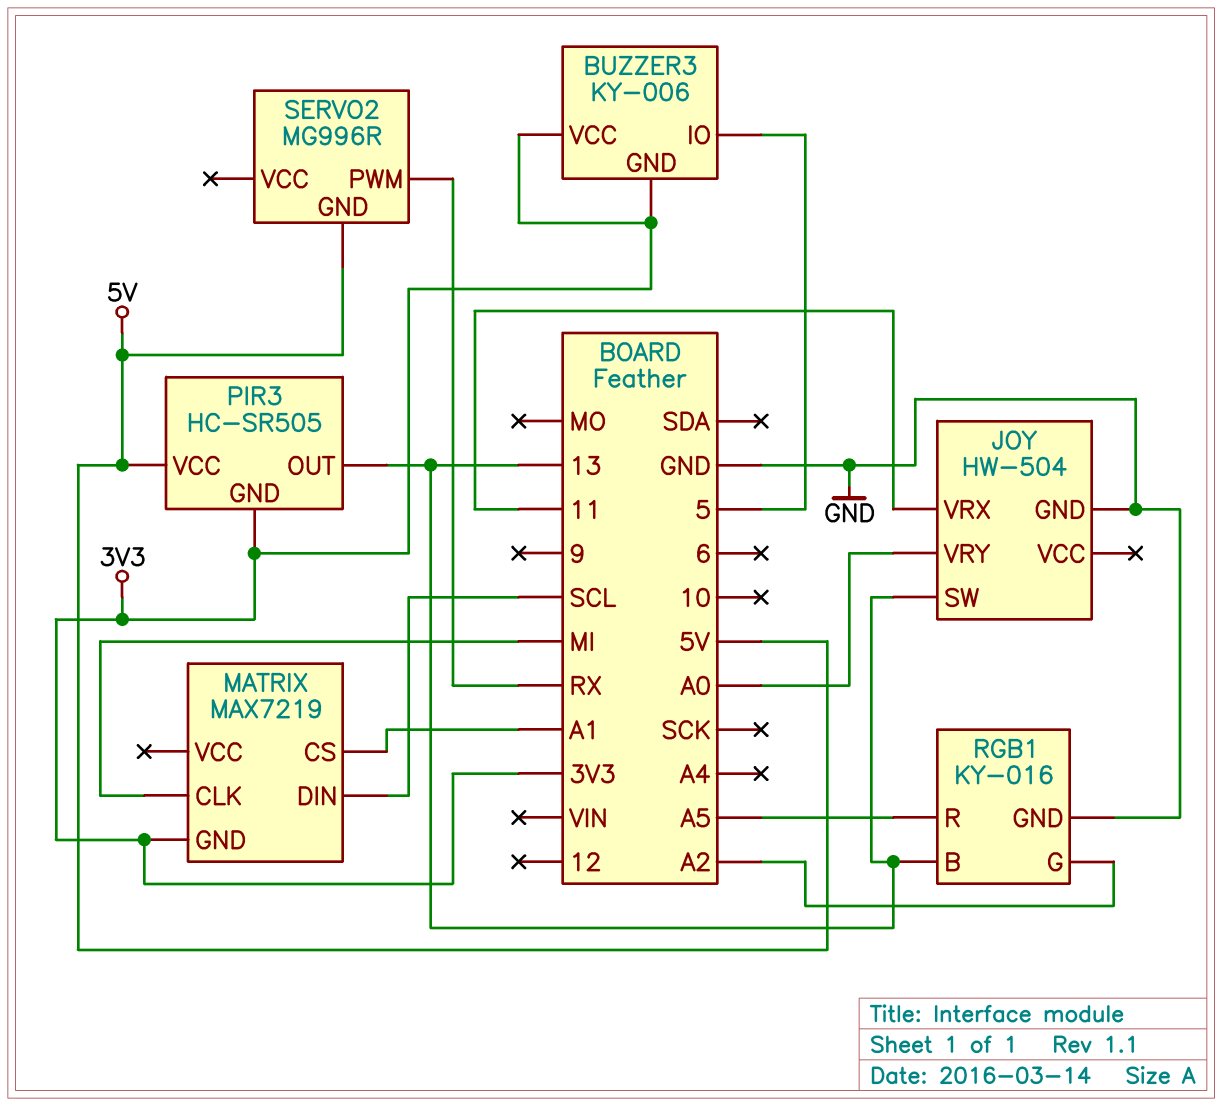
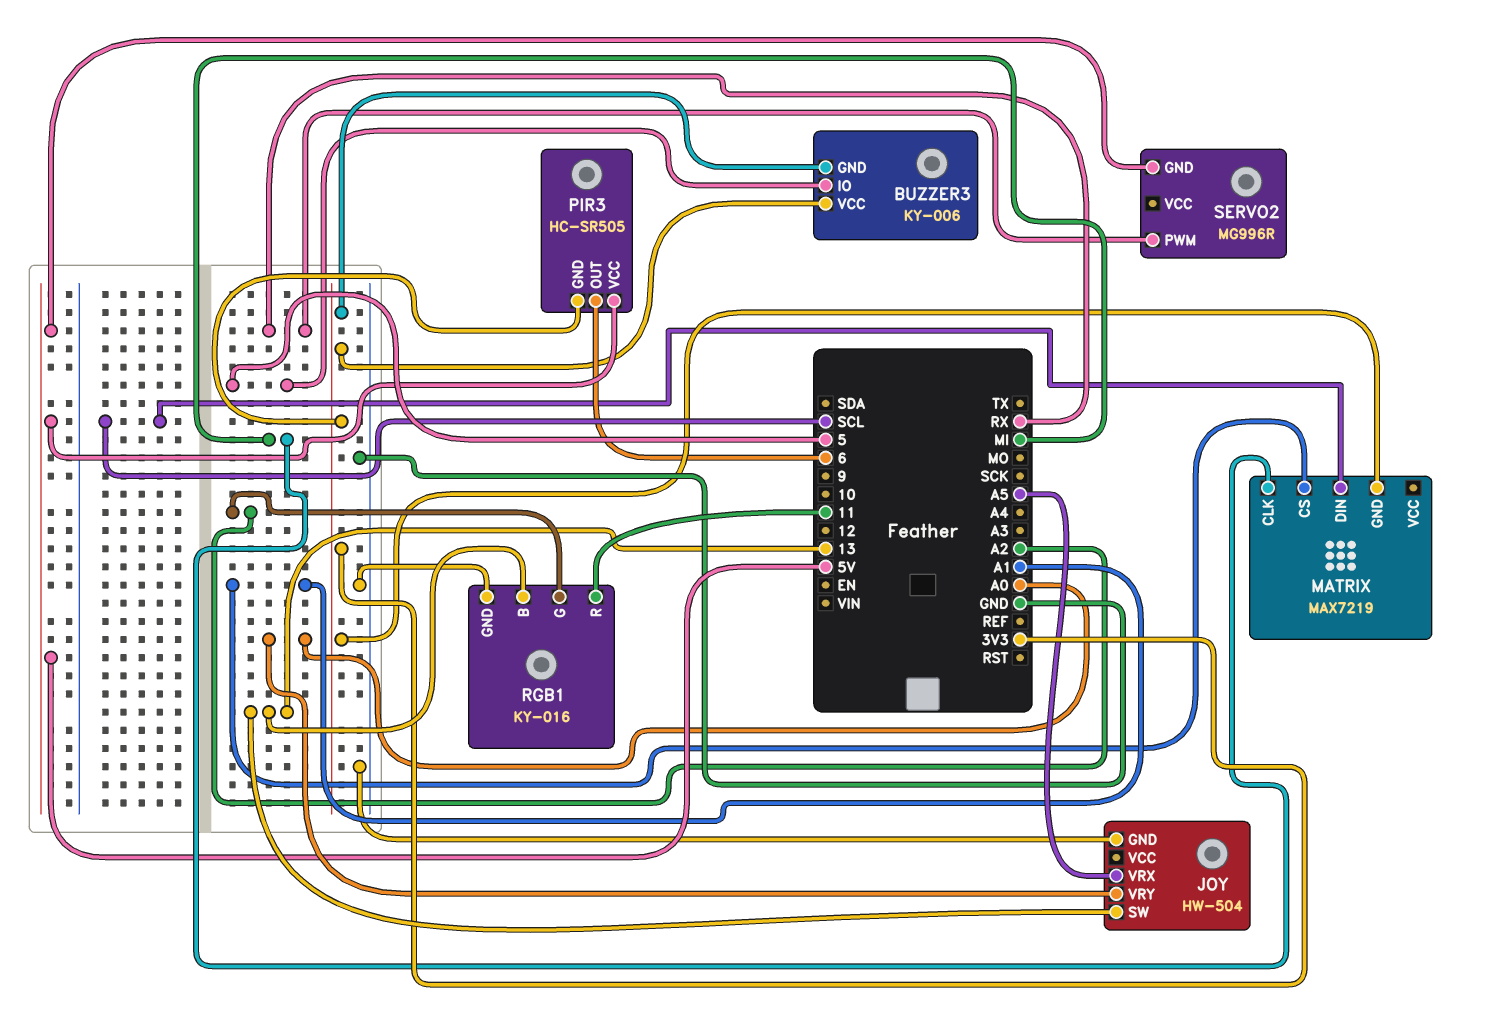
JOY pin VRX: 11 -> A5
PIR3 pin OUT: 13 -> 6
RGB1 pin R: A5 -> 11

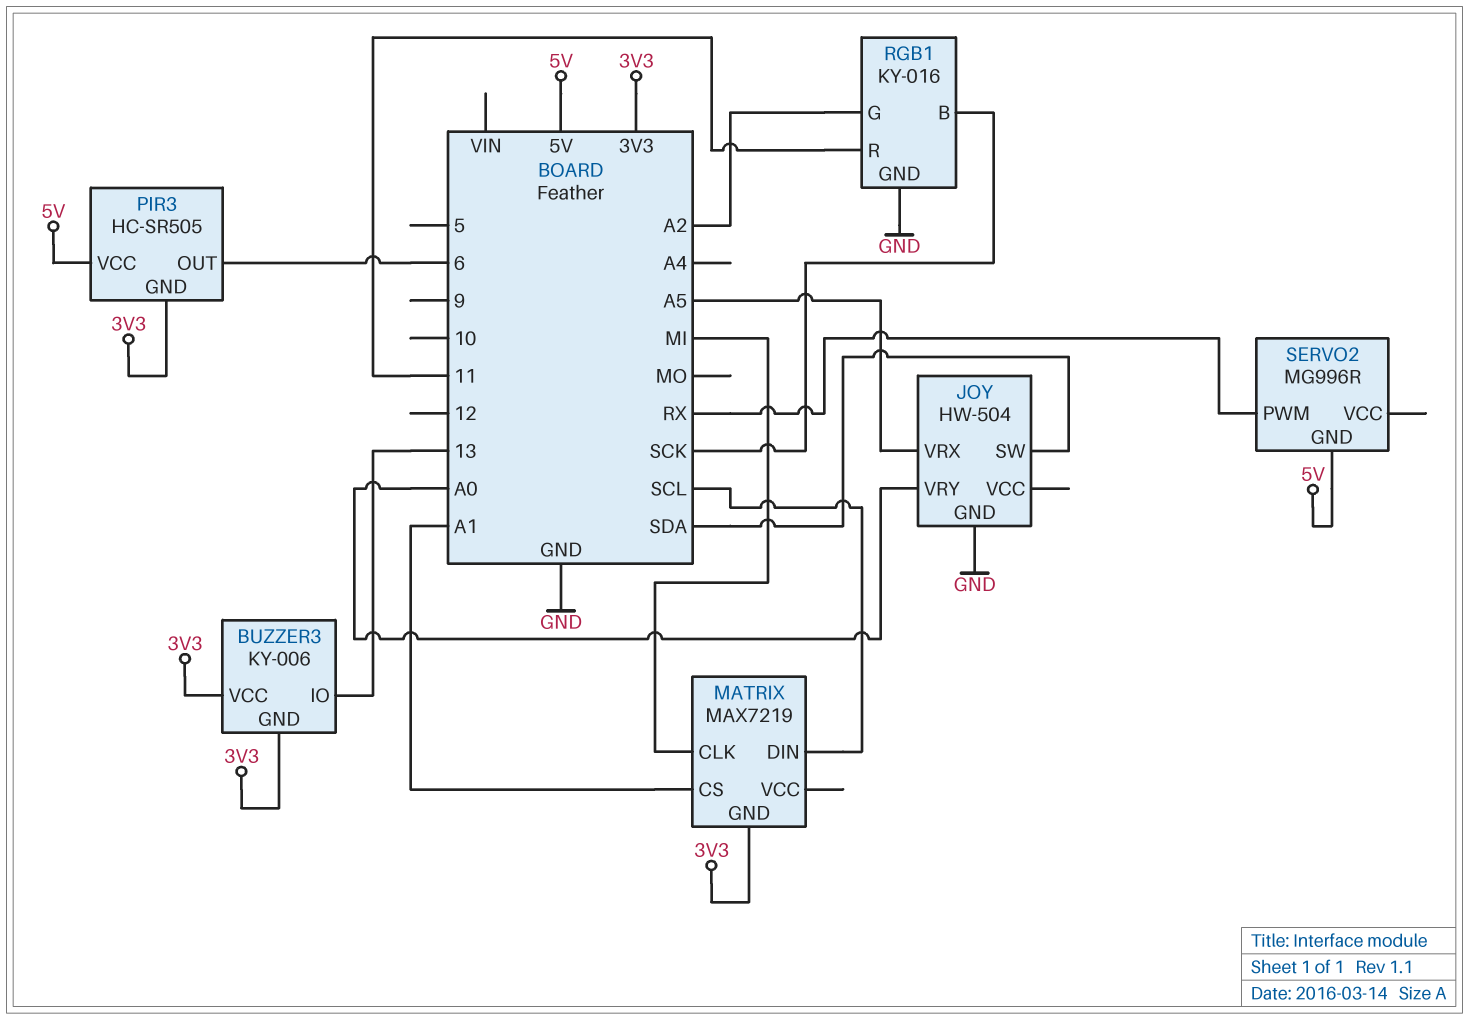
BUZZER3 pin IO: 5 -> 13
JOY pin SW: 13 -> SDA
RGB1 pin B: 13 -> SCK

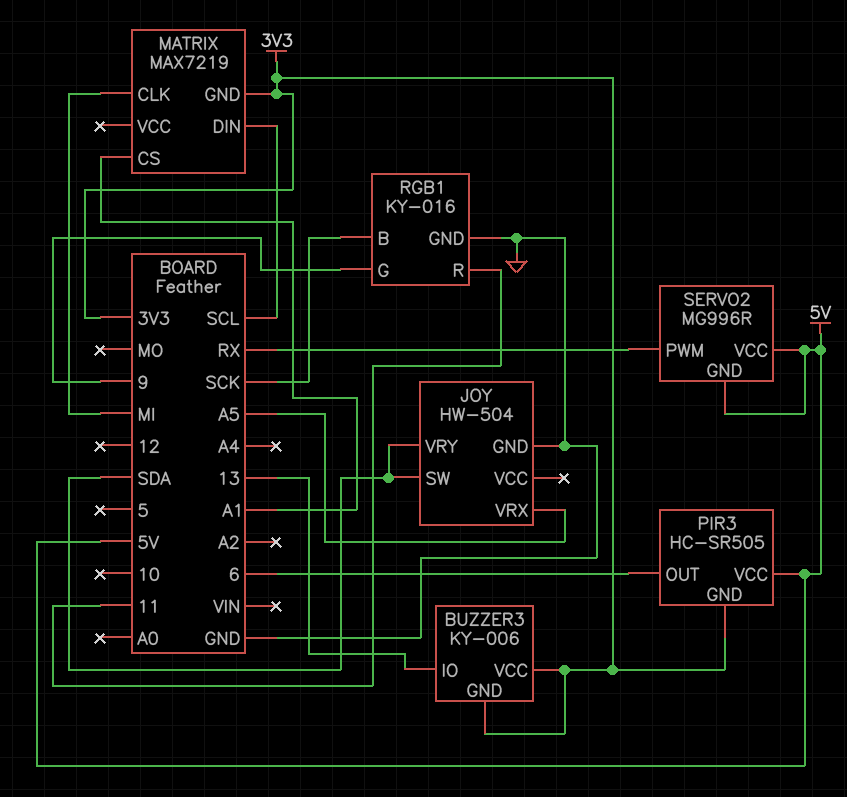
JOY pin VRY: A0 -> SDA
RGB1 pin G: A2 -> 9
SERVO2 pin VCC: none -> 5V

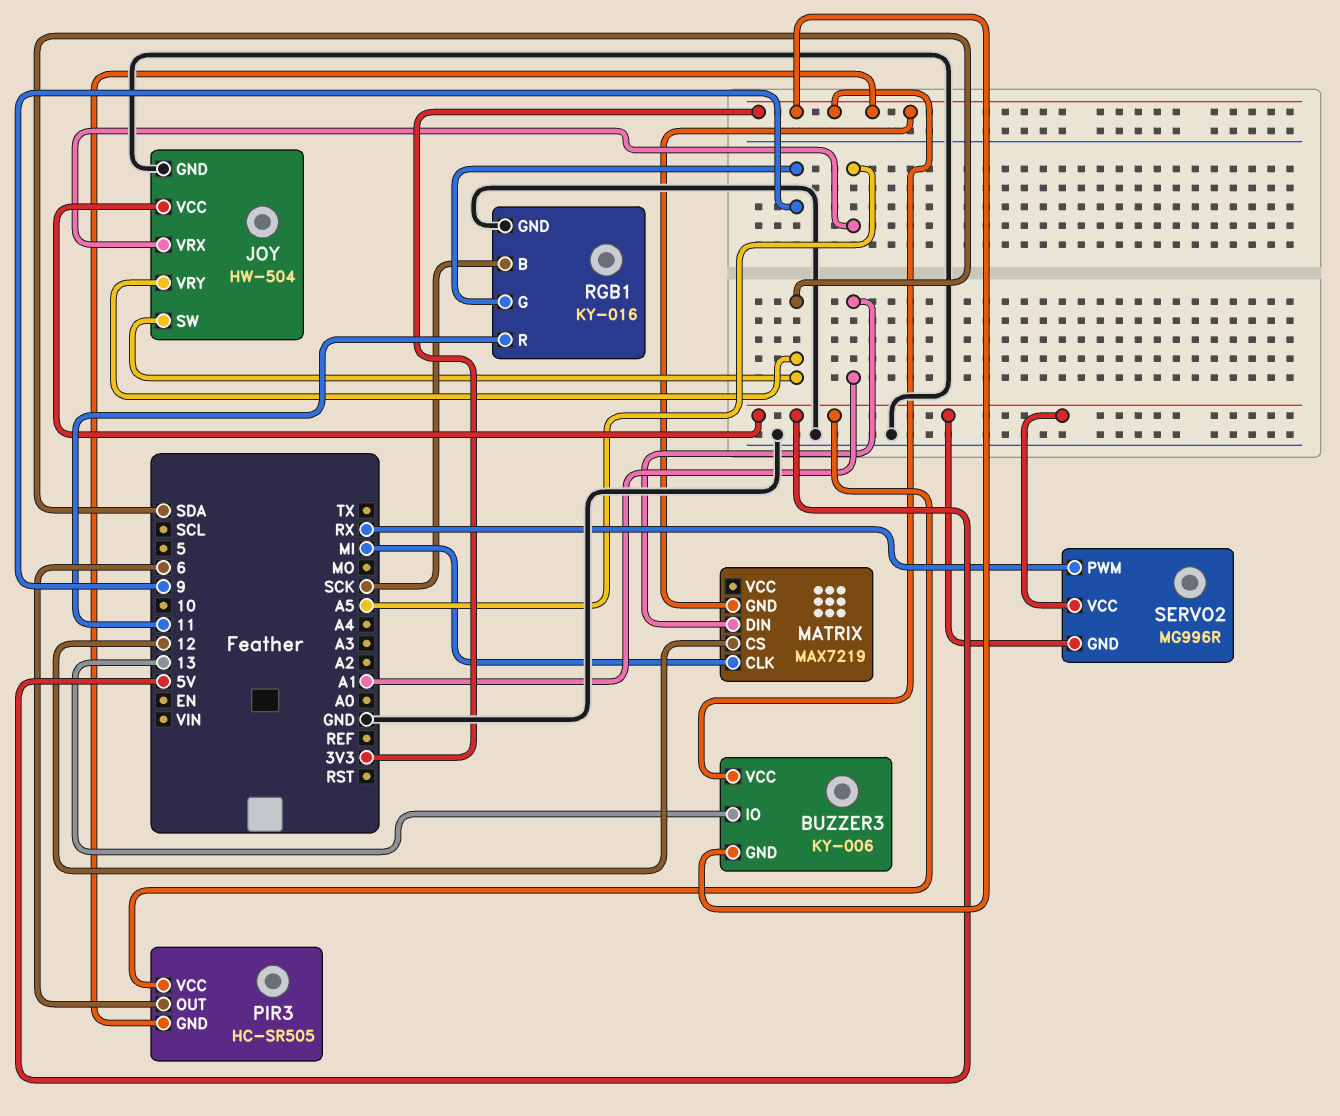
JOY pin VCC: none -> 5V
MATRIX pin CS: A1 -> 12
MATRIX pin DIN: SCL -> A1

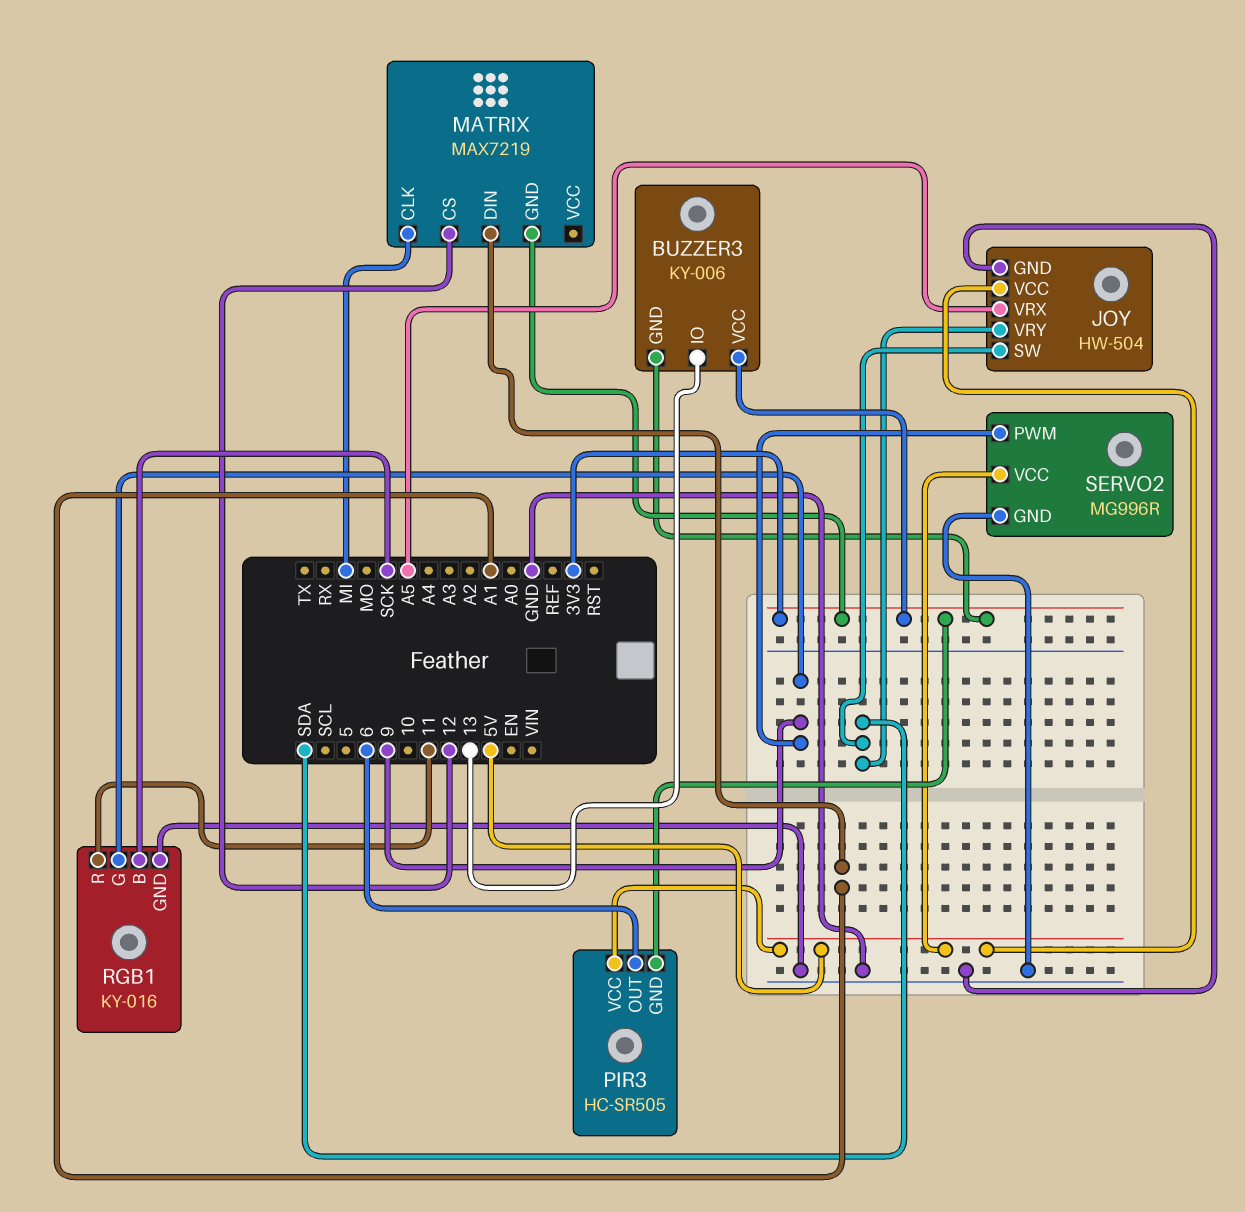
SERVO2 pin GND: 5V -> GND
SERVO2 pin PWM: RX -> 9

